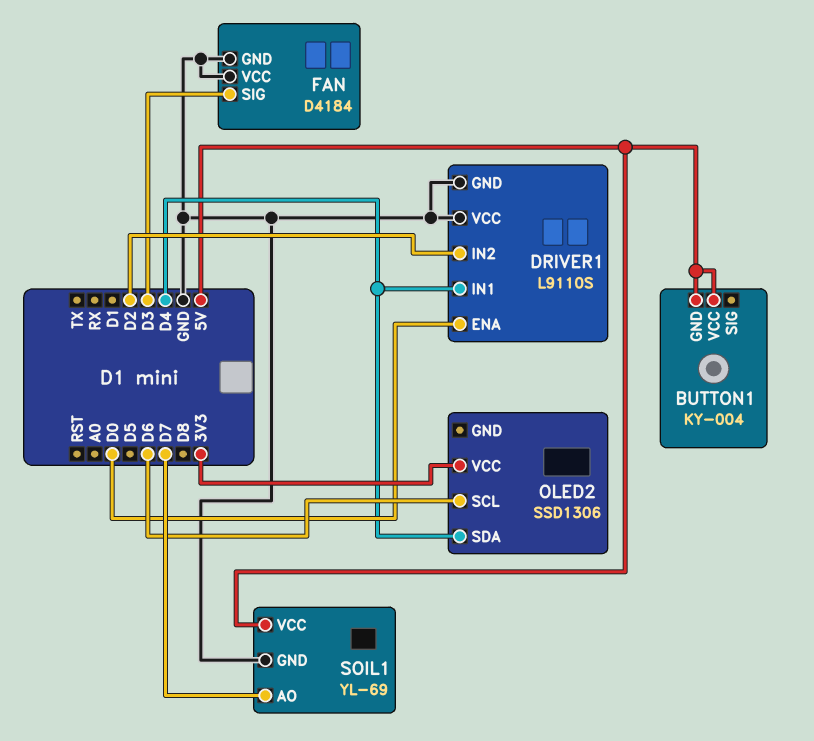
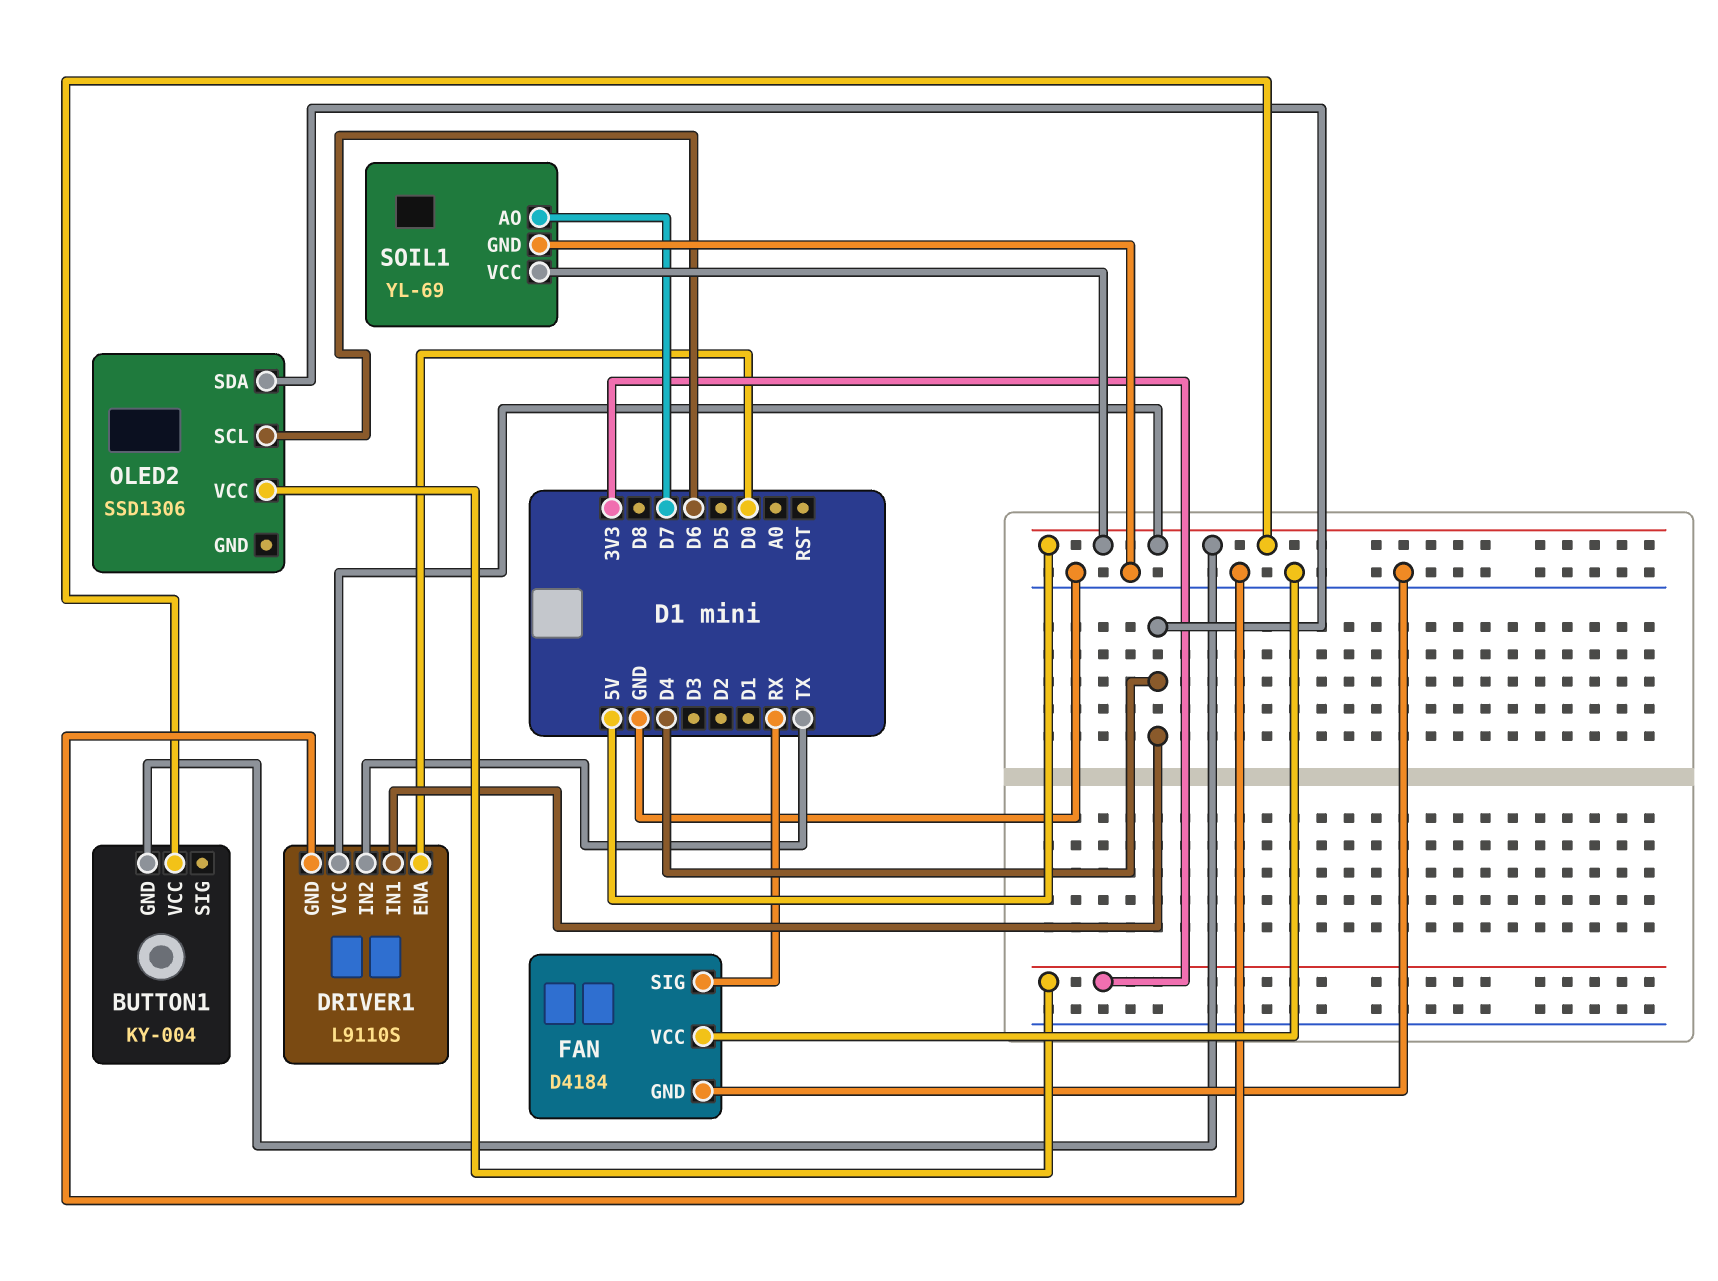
DRIVER1 pin IN2: D2 -> TX
DRIVER1 pin VCC: GND -> 5V
FAN pin SIG: D3 -> RX

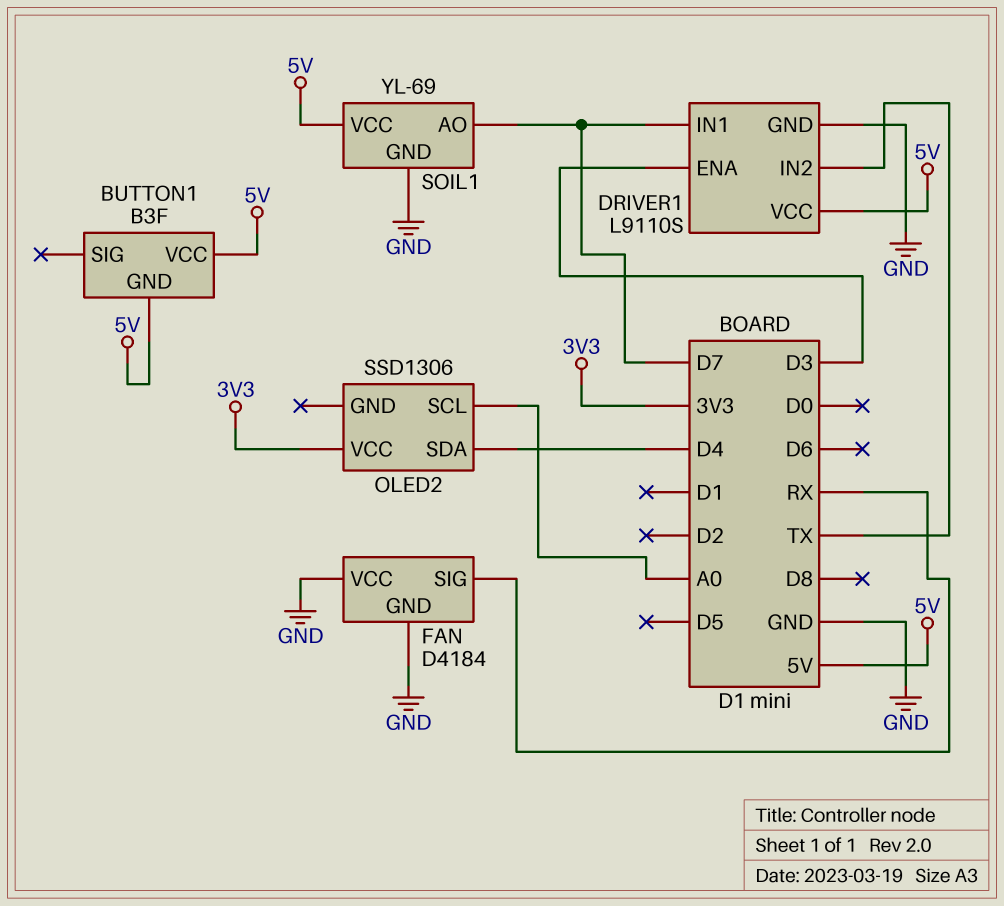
BUTTON1: KY-004 -> B3F
DRIVER1 pin ENA: D0 -> D3
DRIVER1 pin IN1: D4 -> D7
OLED2 pin SCL: D6 -> A0

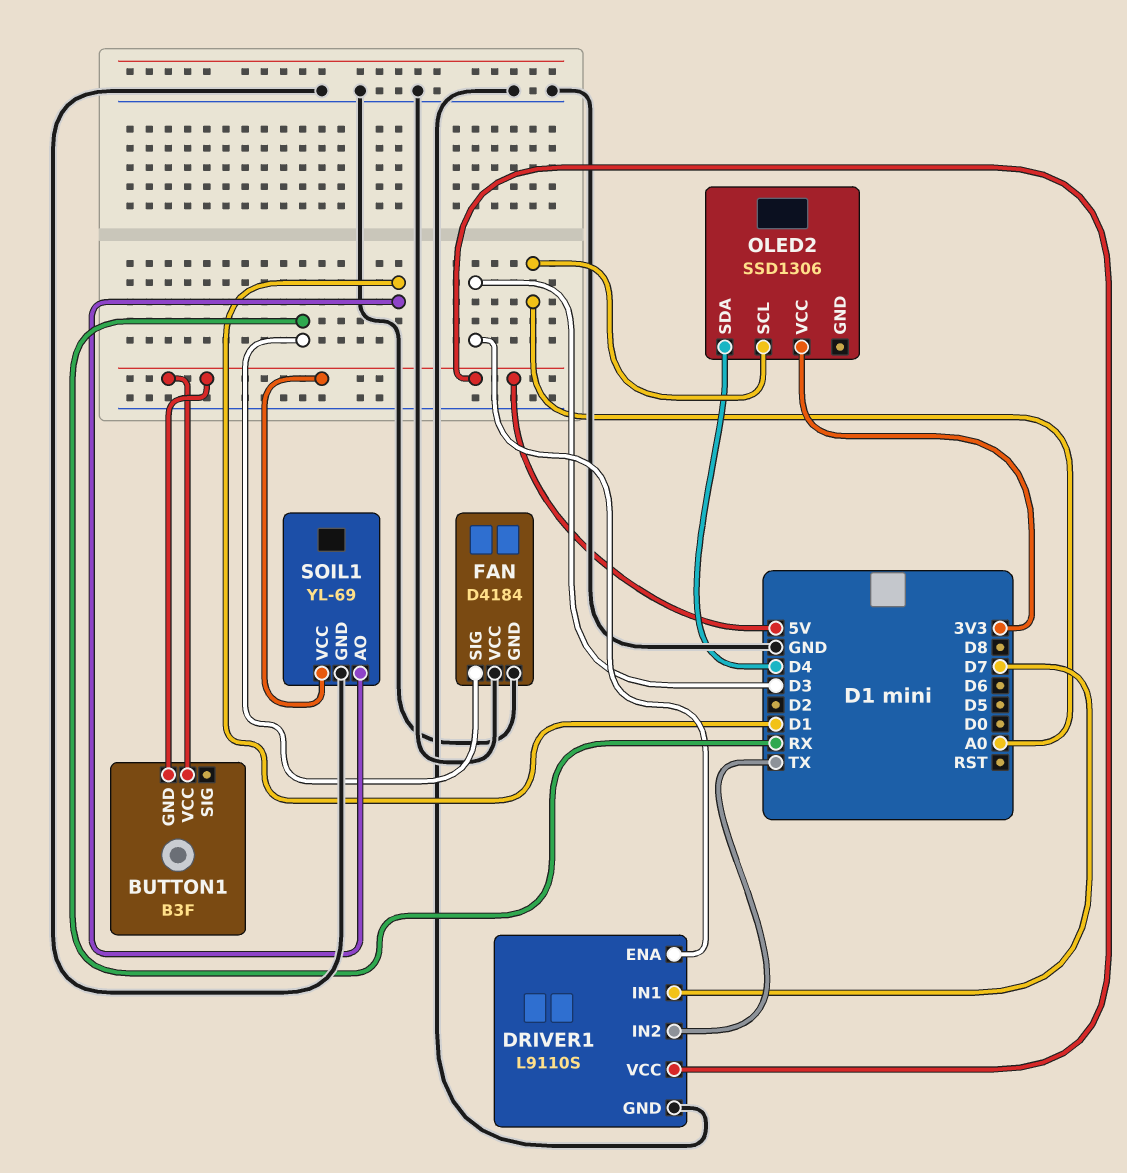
SOIL1 pin AO: D7 -> D1

